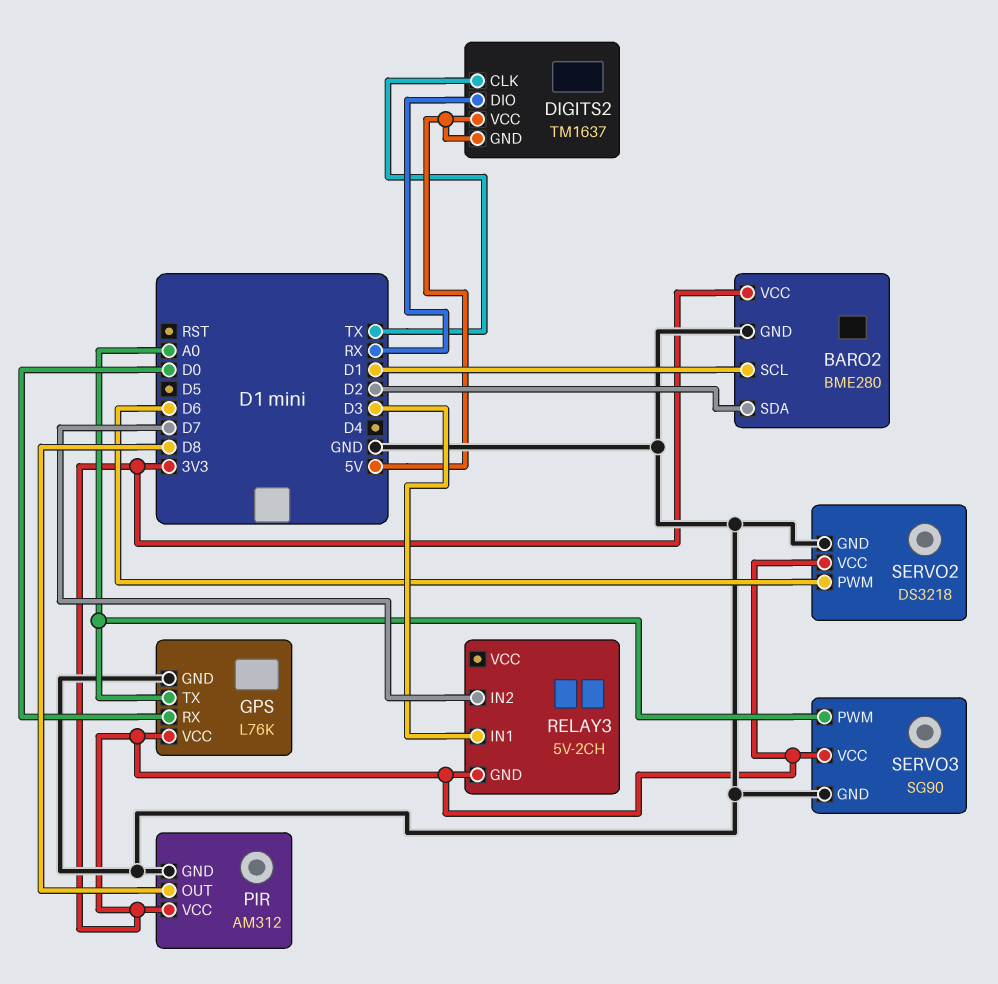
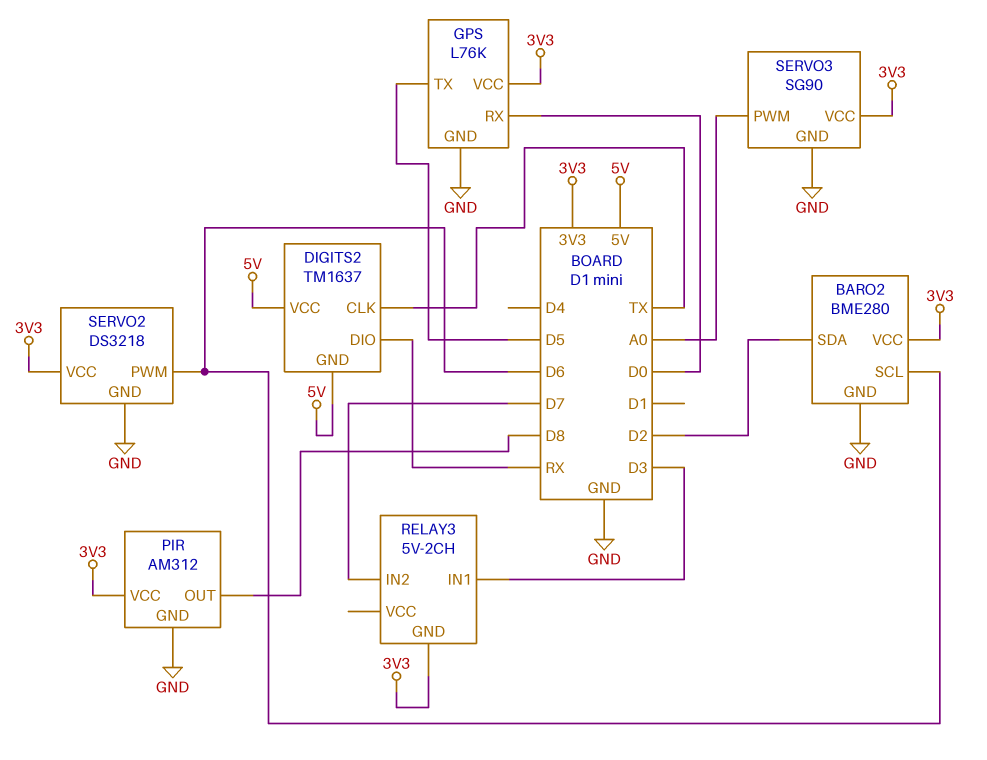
BARO2 pin SCL: D1 -> D6
GPS pin TX: A0 -> D5

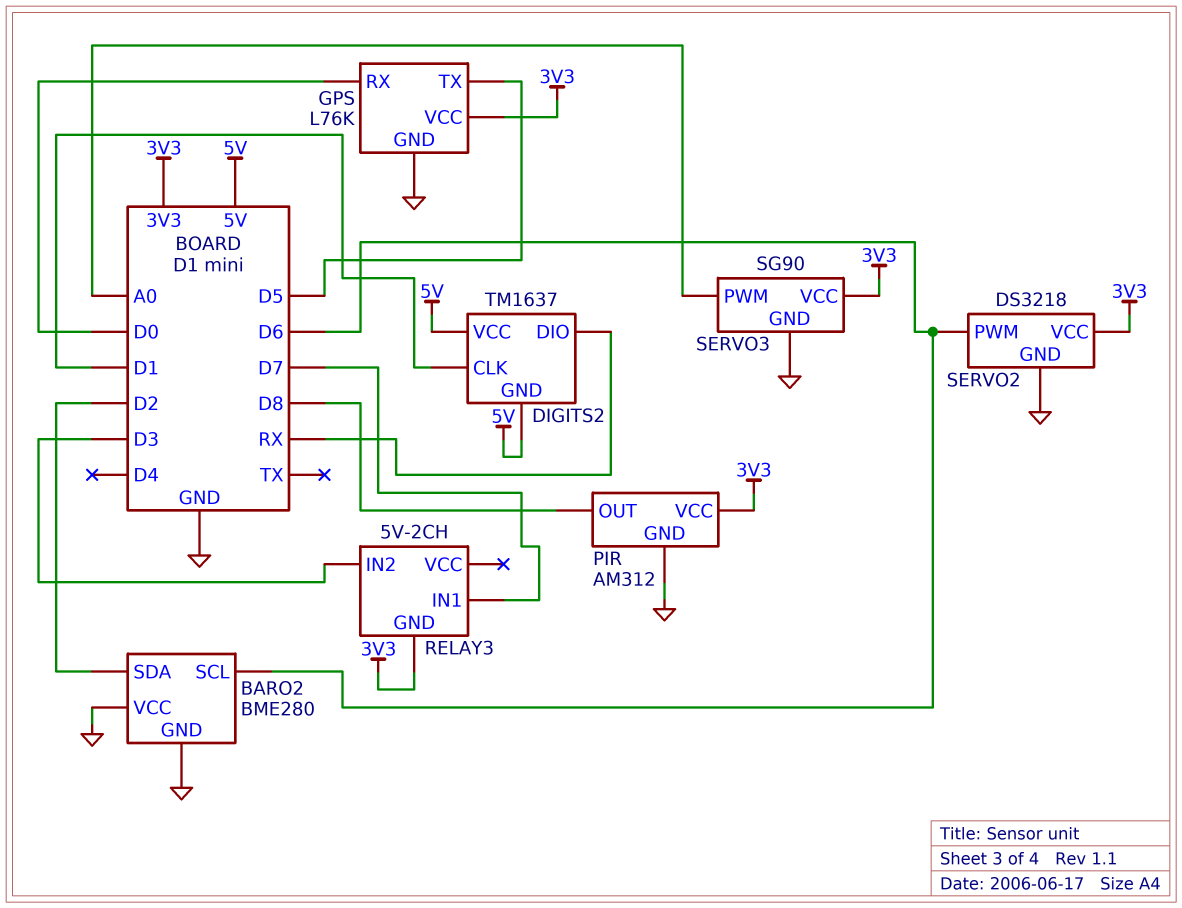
BARO2 pin VCC: 3V3 -> GND
DIGITS2 pin CLK: TX -> D1
RELAY3 pin IN1: D3 -> D7
RELAY3 pin IN2: D7 -> D3

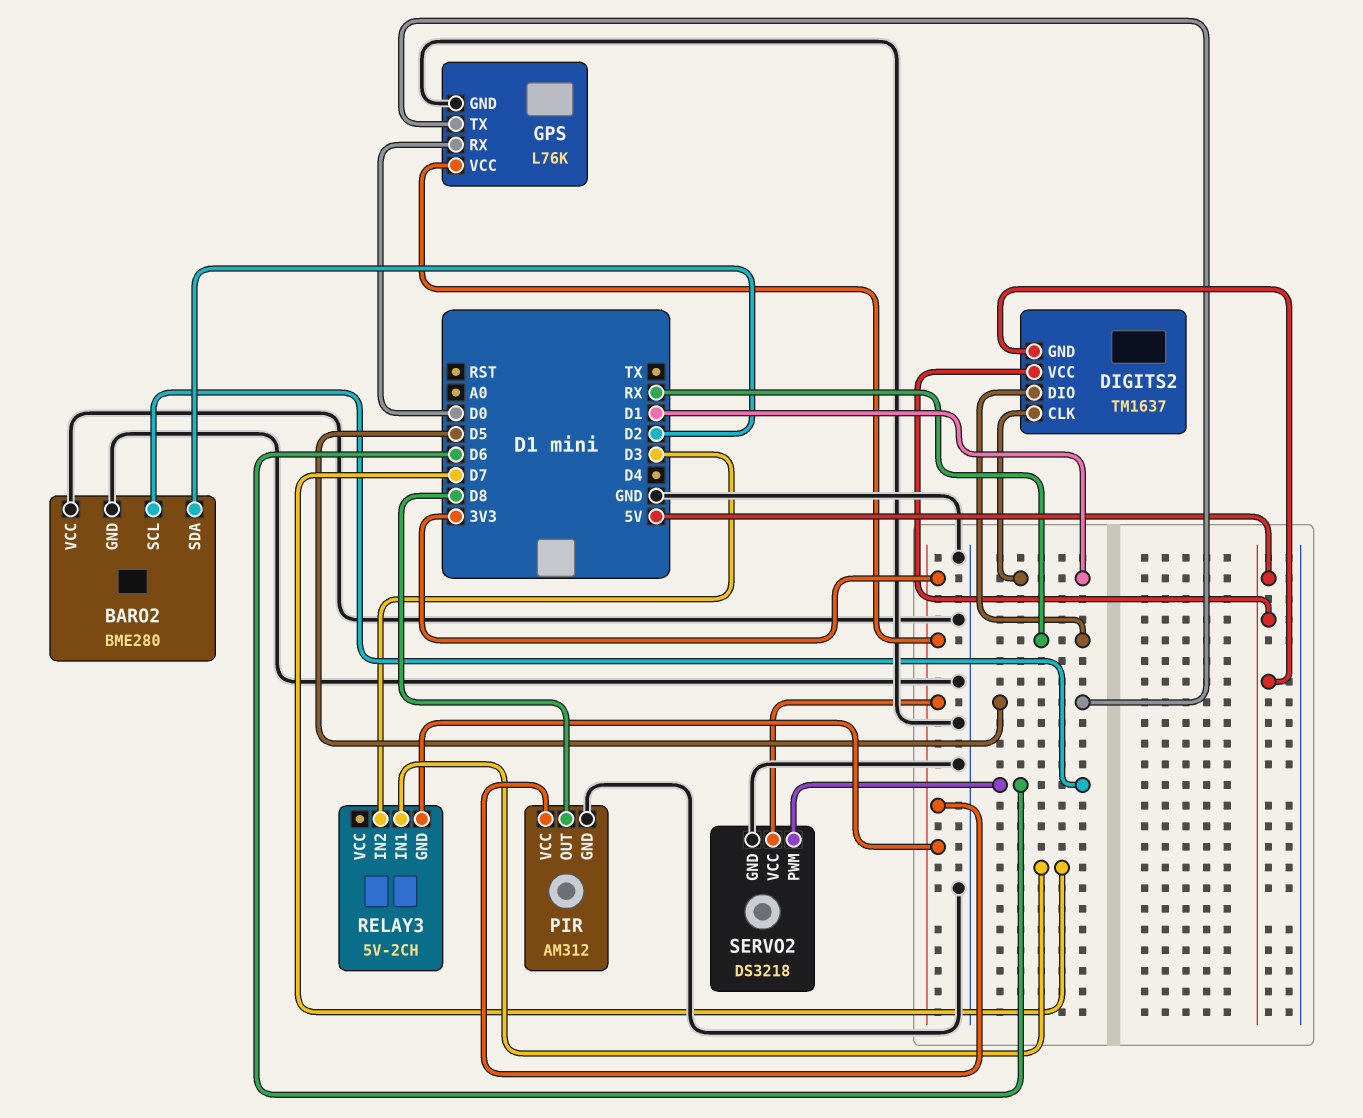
SERVO3: SG90 -> none
SERVO3 pin GND: GND -> none
SERVO3 pin PWM: A0 -> none
SERVO3 pin VCC: 3V3 -> none

